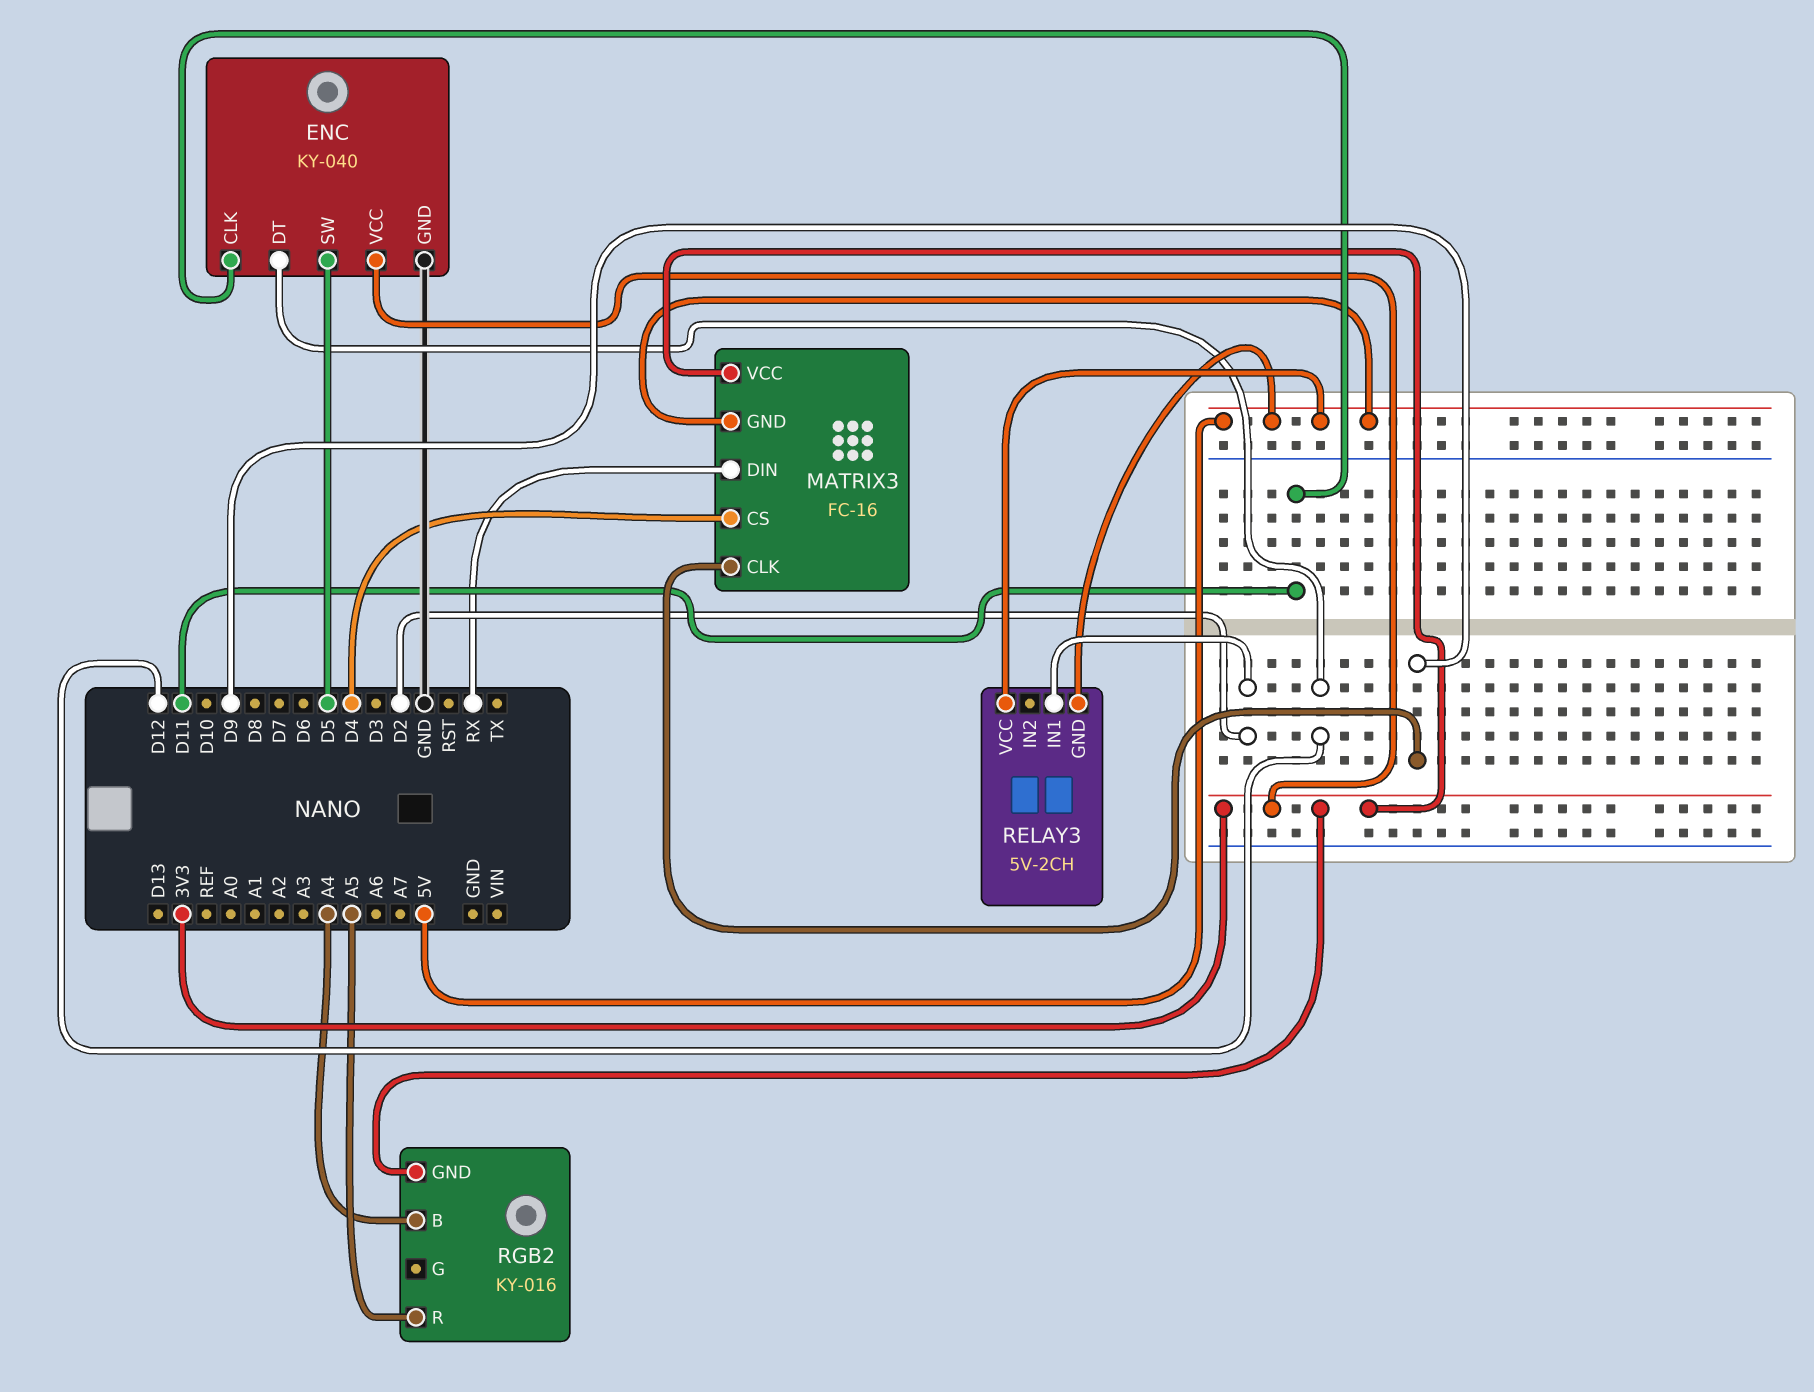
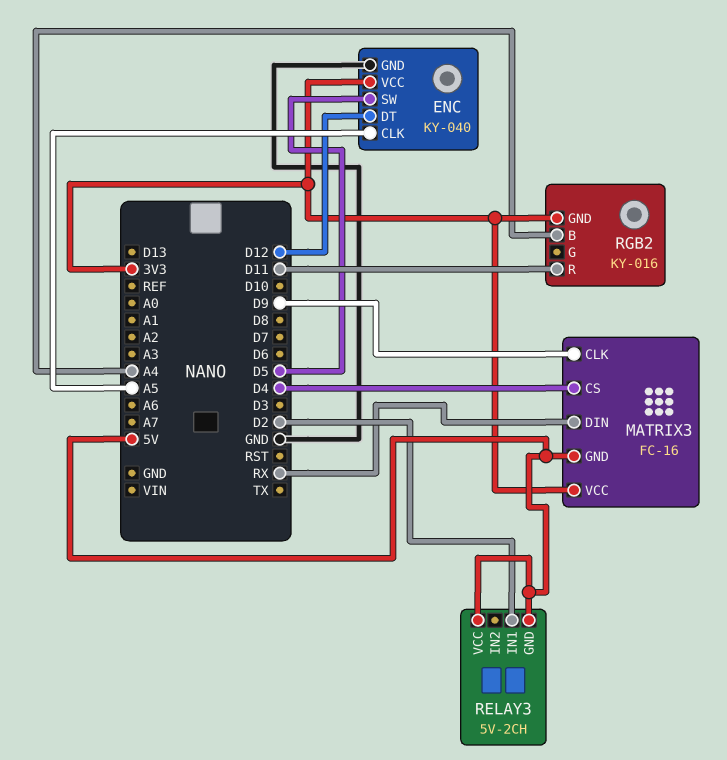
ENC pin CLK: D11 -> A5
RGB2 pin R: A5 -> D11

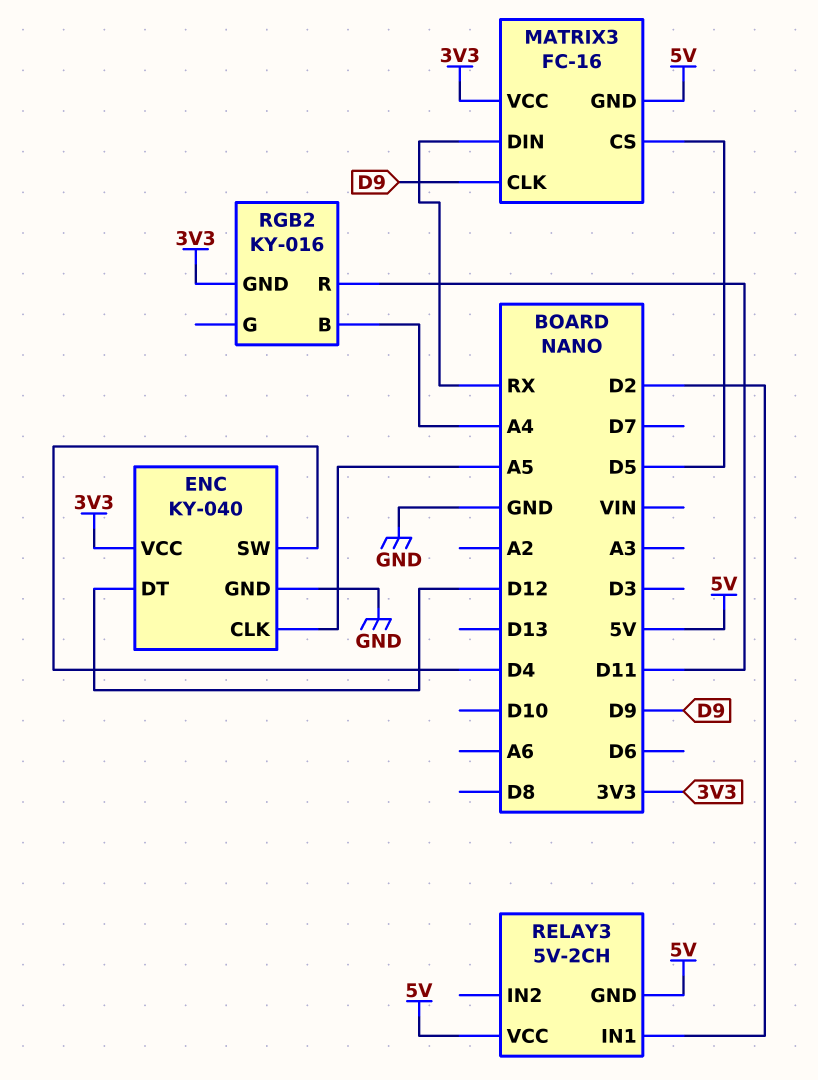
ENC pin SW: D5 -> D4
MATRIX3 pin CS: D4 -> D5

